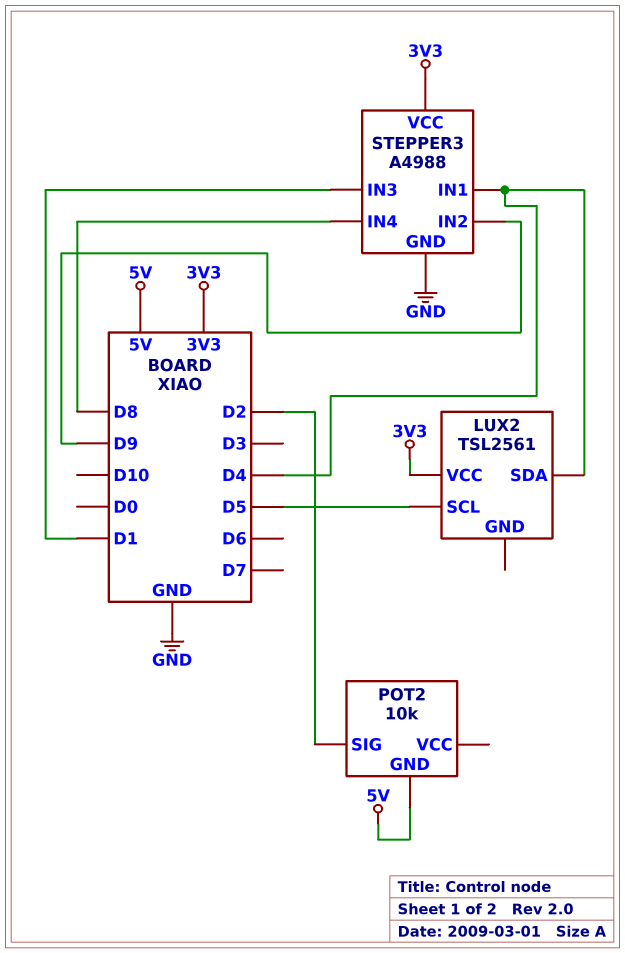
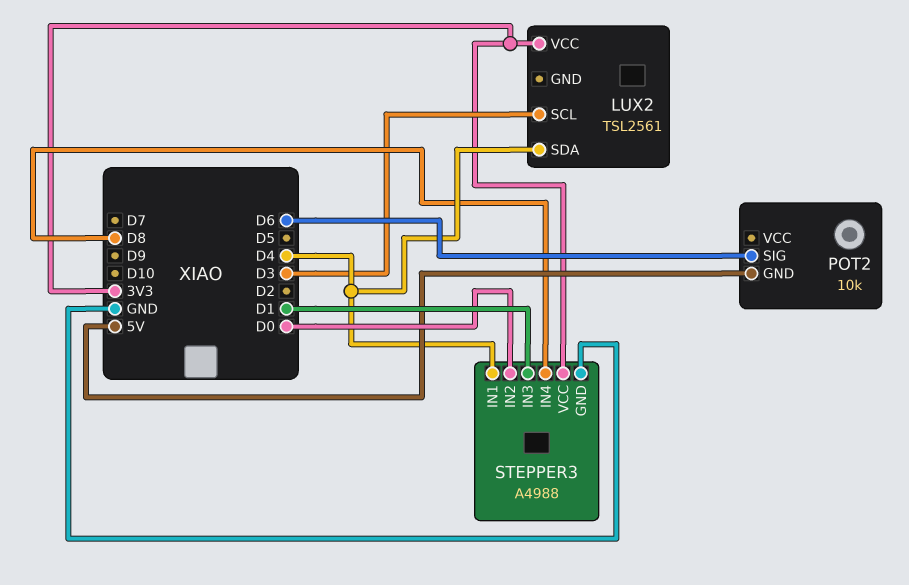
LUX2 pin SCL: D5 -> D3
POT2 pin SIG: D2 -> D6
STEPPER3 pin IN2: D9 -> D0

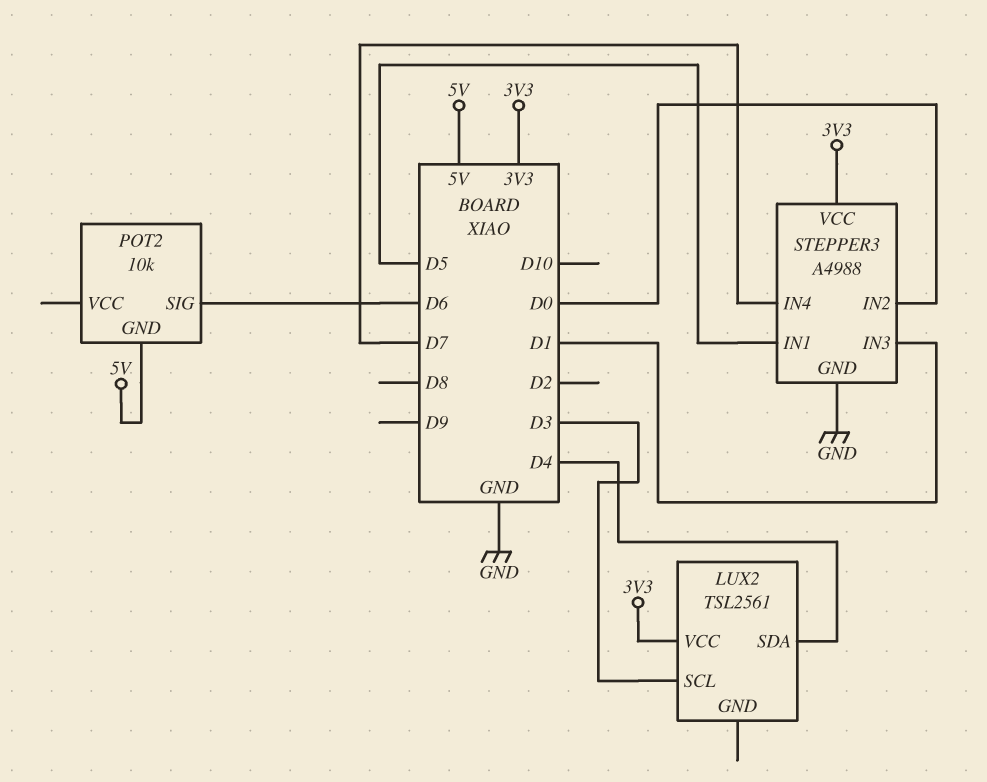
STEPPER3 pin IN1: D4 -> D5
STEPPER3 pin IN4: D8 -> D7

